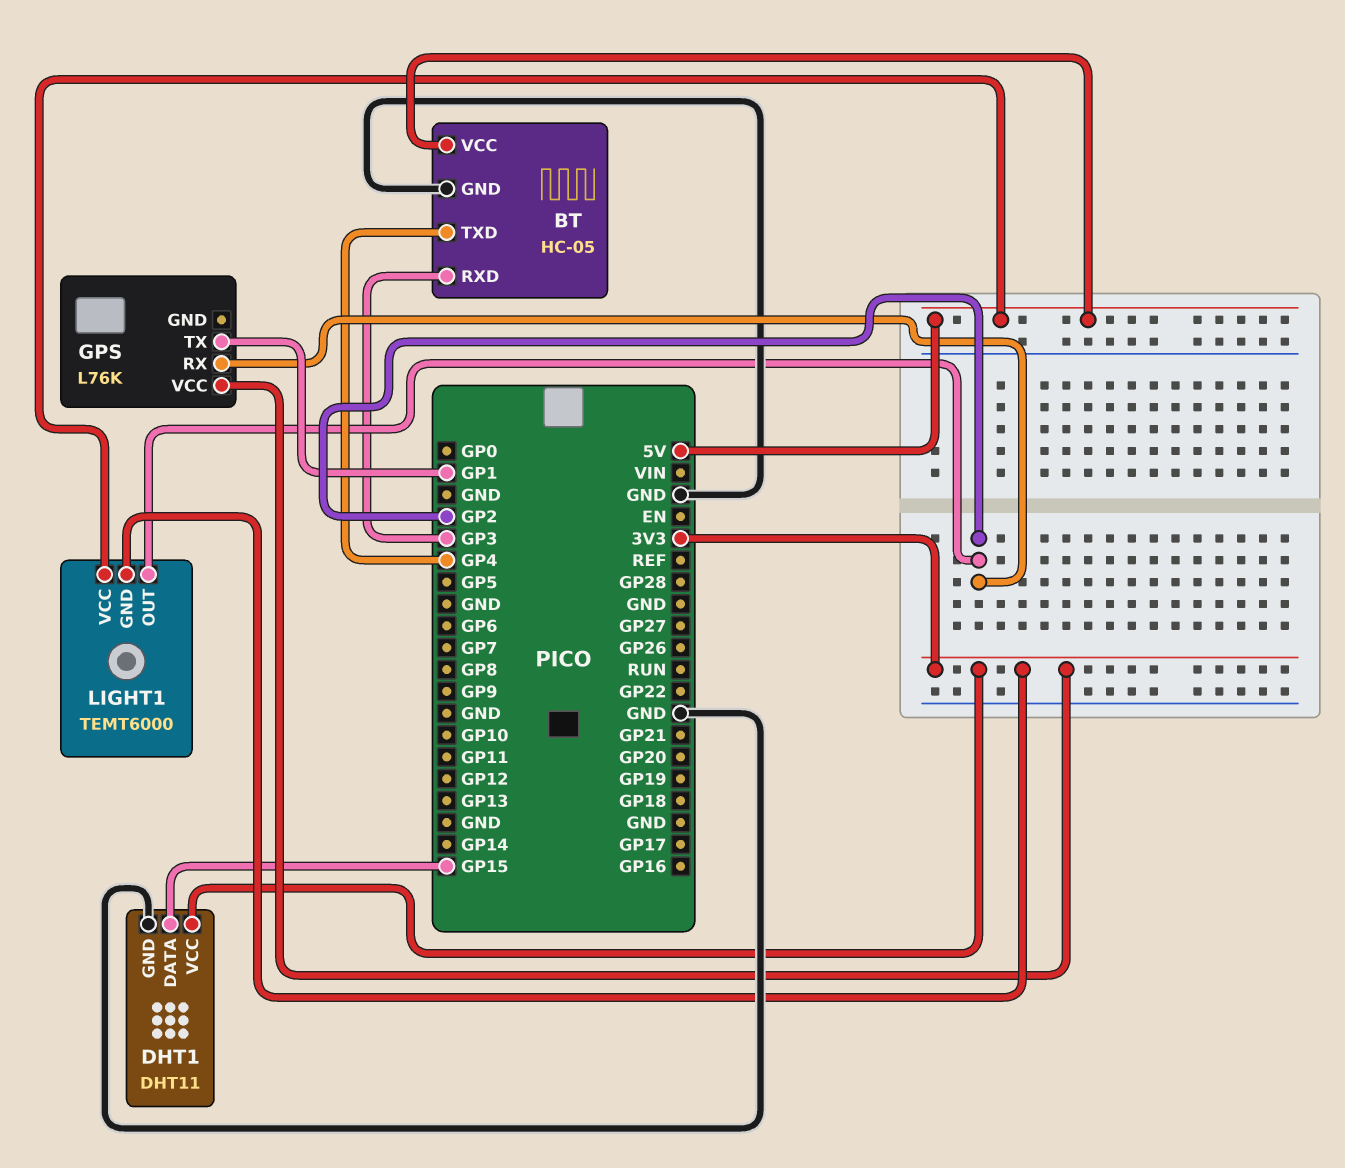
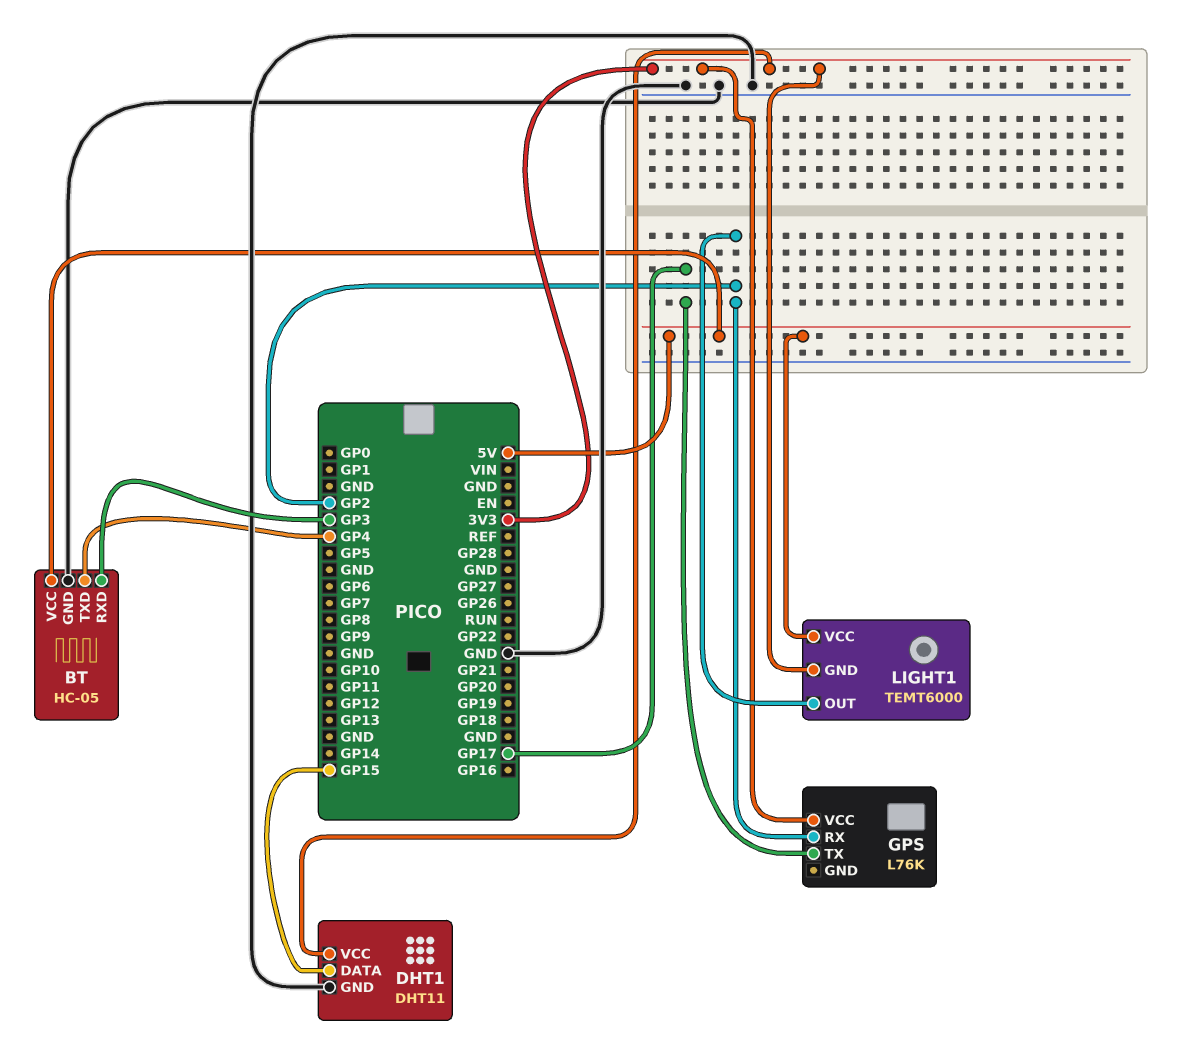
GPS pin TX: GP1 -> GP17

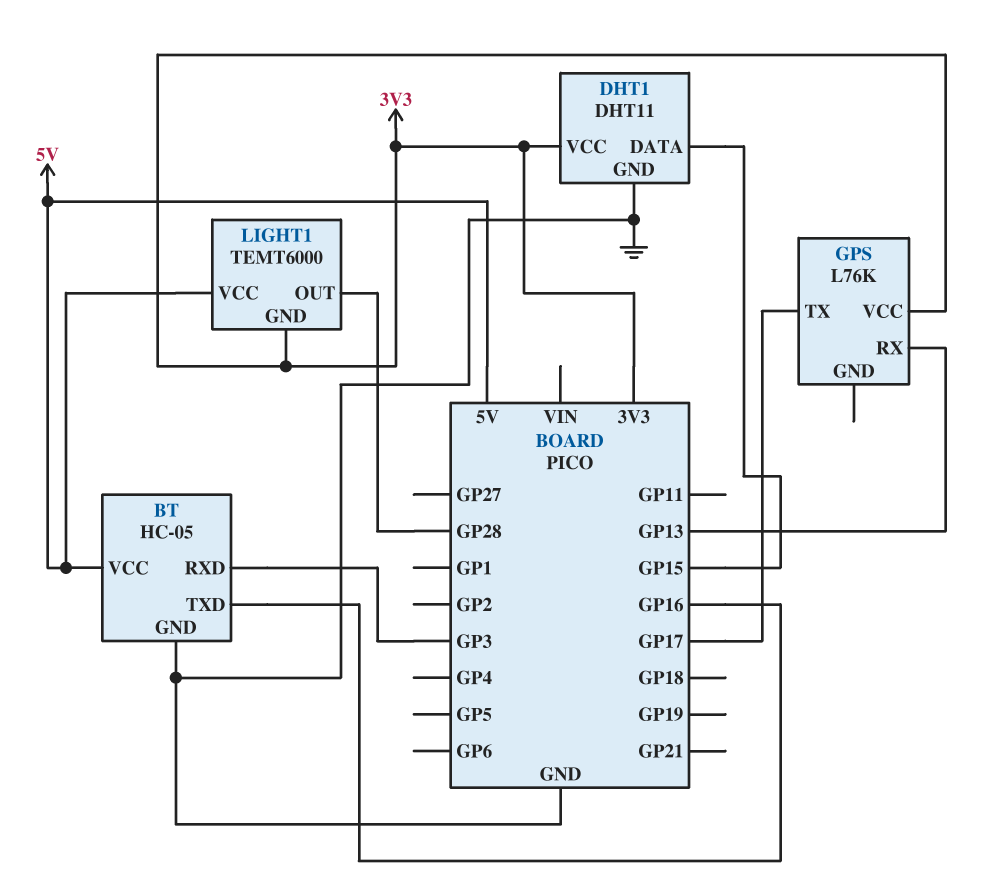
BT pin TXD: GP4 -> GP16
GPS pin RX: GP2 -> GP13
LIGHT1 pin OUT: GP2 -> GP28

